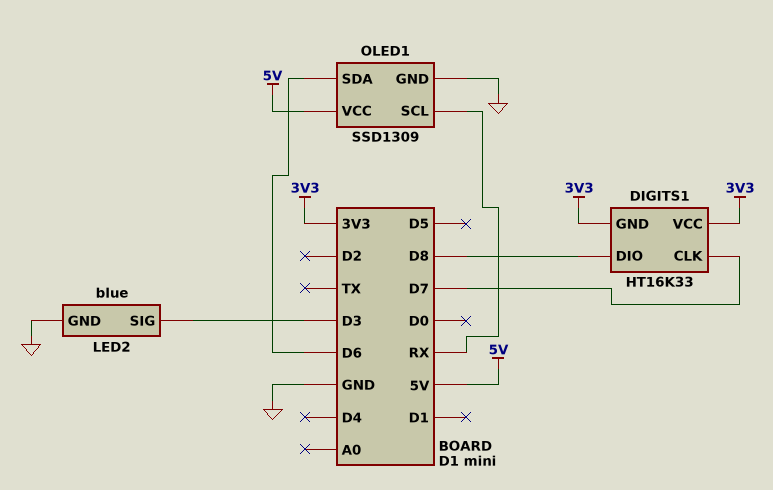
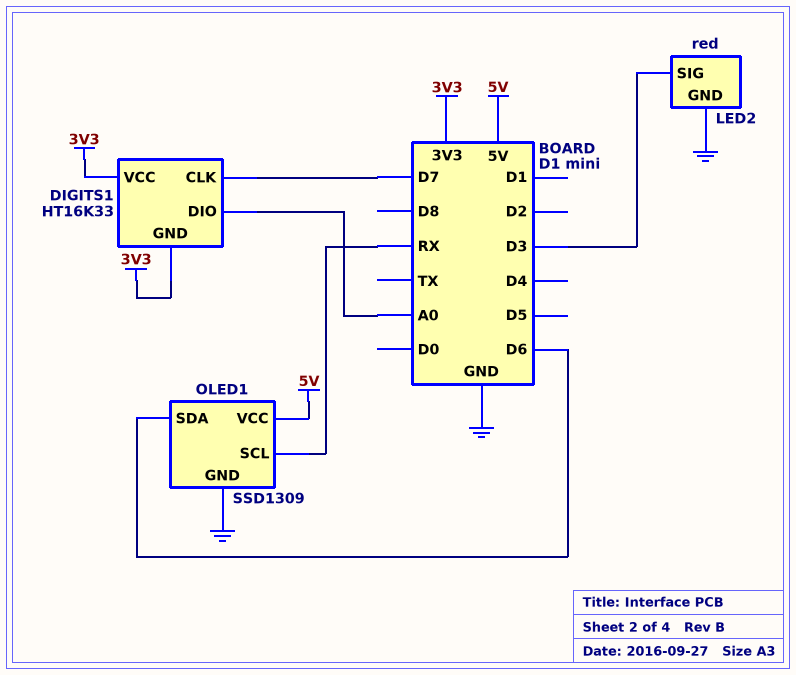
DIGITS1 pin DIO: D8 -> A0
LED2: blue -> red

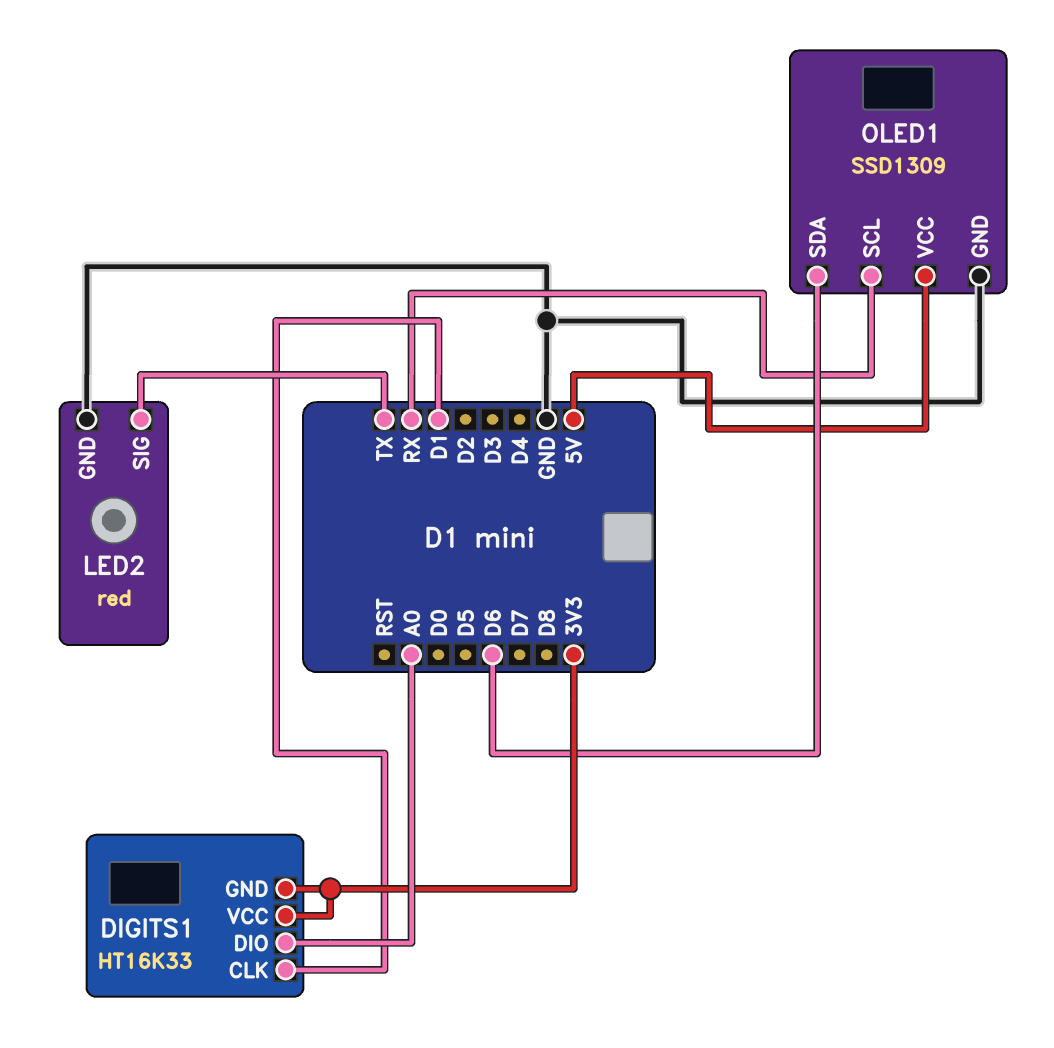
DIGITS1 pin CLK: D7 -> D1
LED2 pin SIG: D3 -> TX

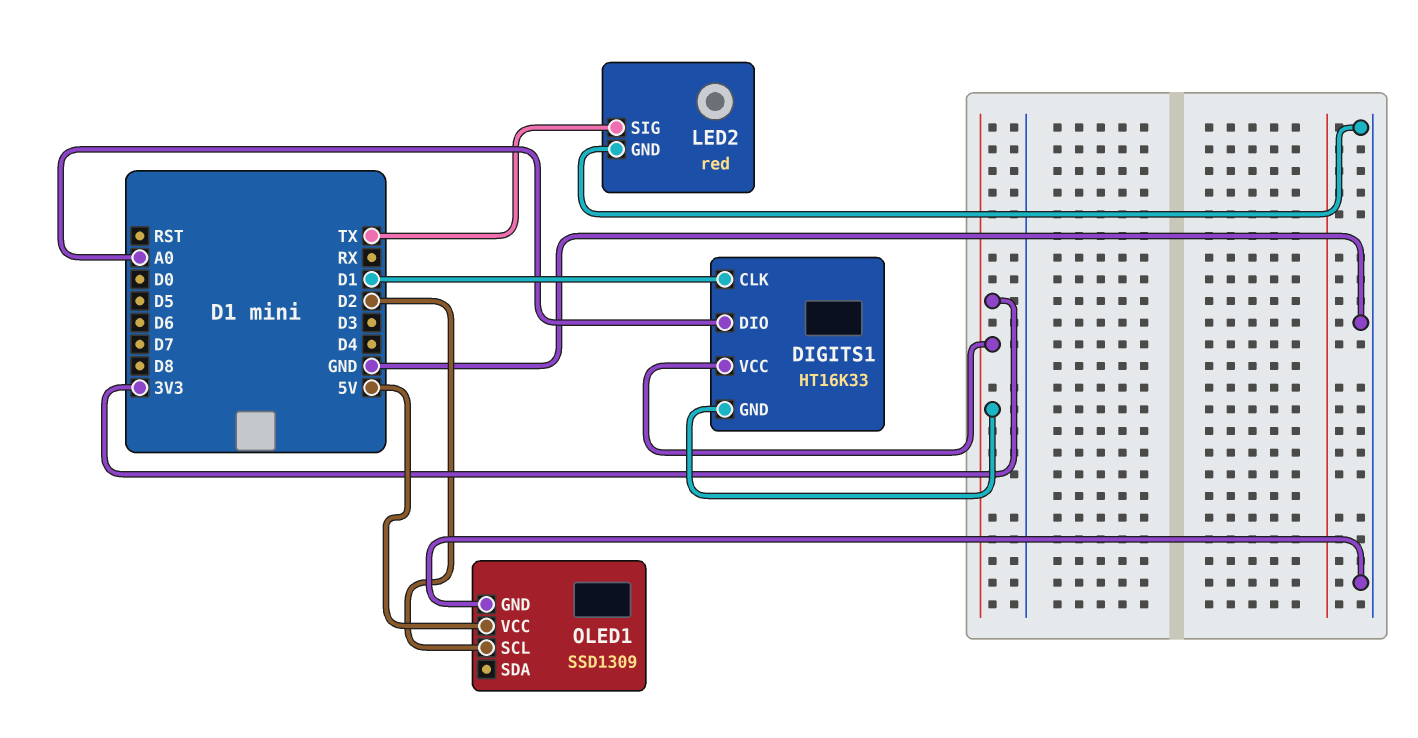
OLED1 pin SCL: RX -> D2
OLED1 pin SDA: D6 -> none

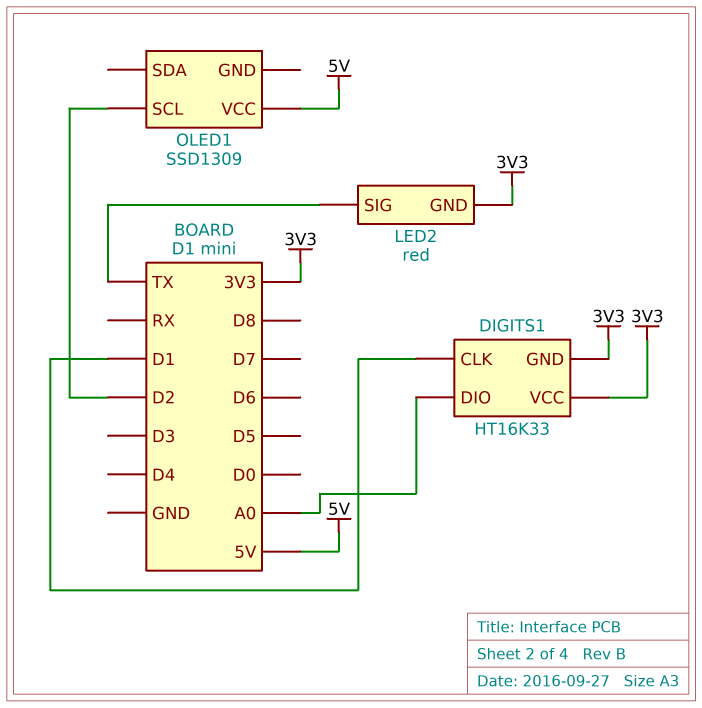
LED2 pin GND: GND -> 3V3
OLED1 pin GND: GND -> none

